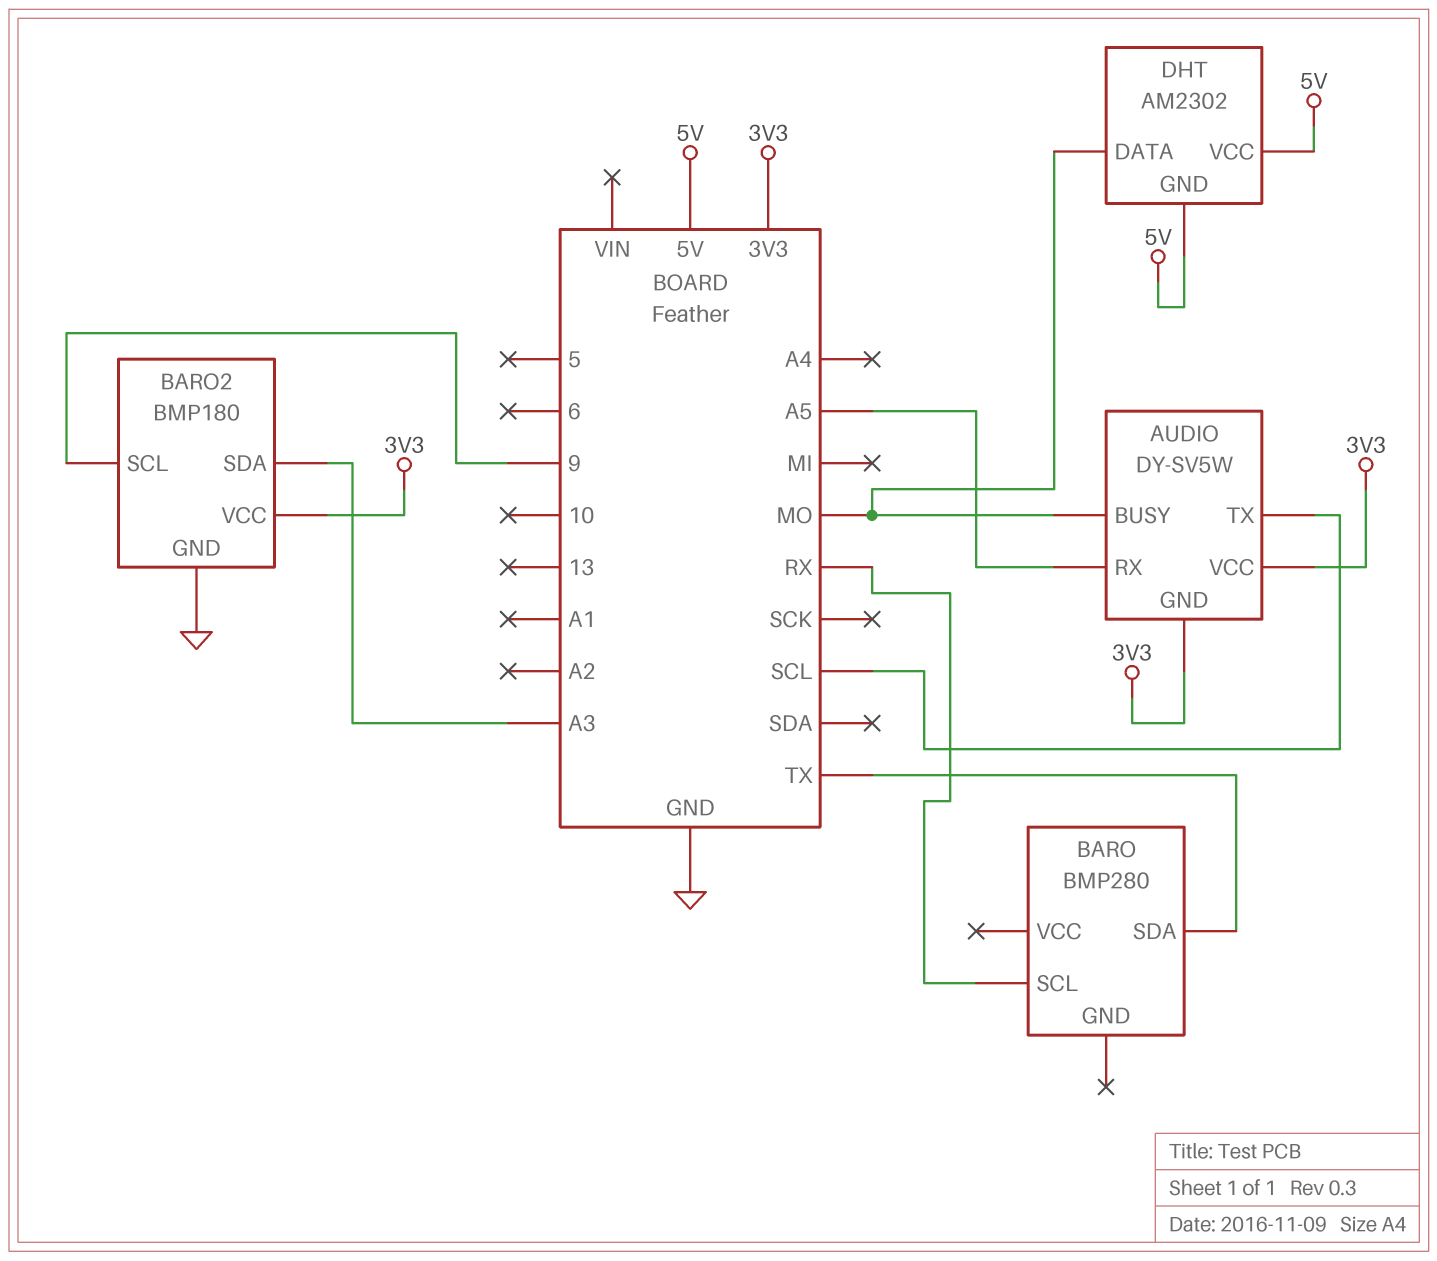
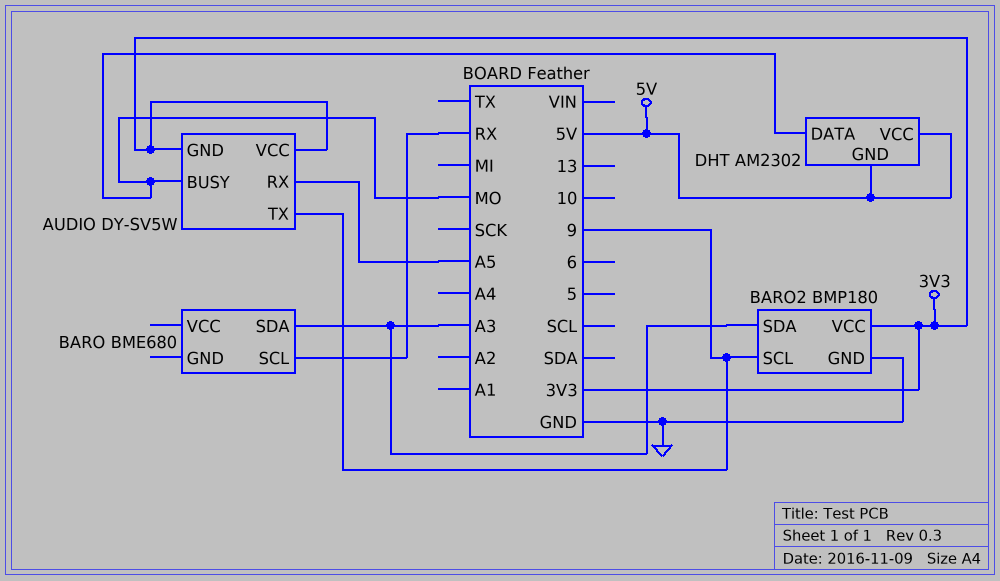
AUDIO pin TX: SCL -> 9
BARO: BMP280 -> BME680
BARO pin SDA: TX -> A3

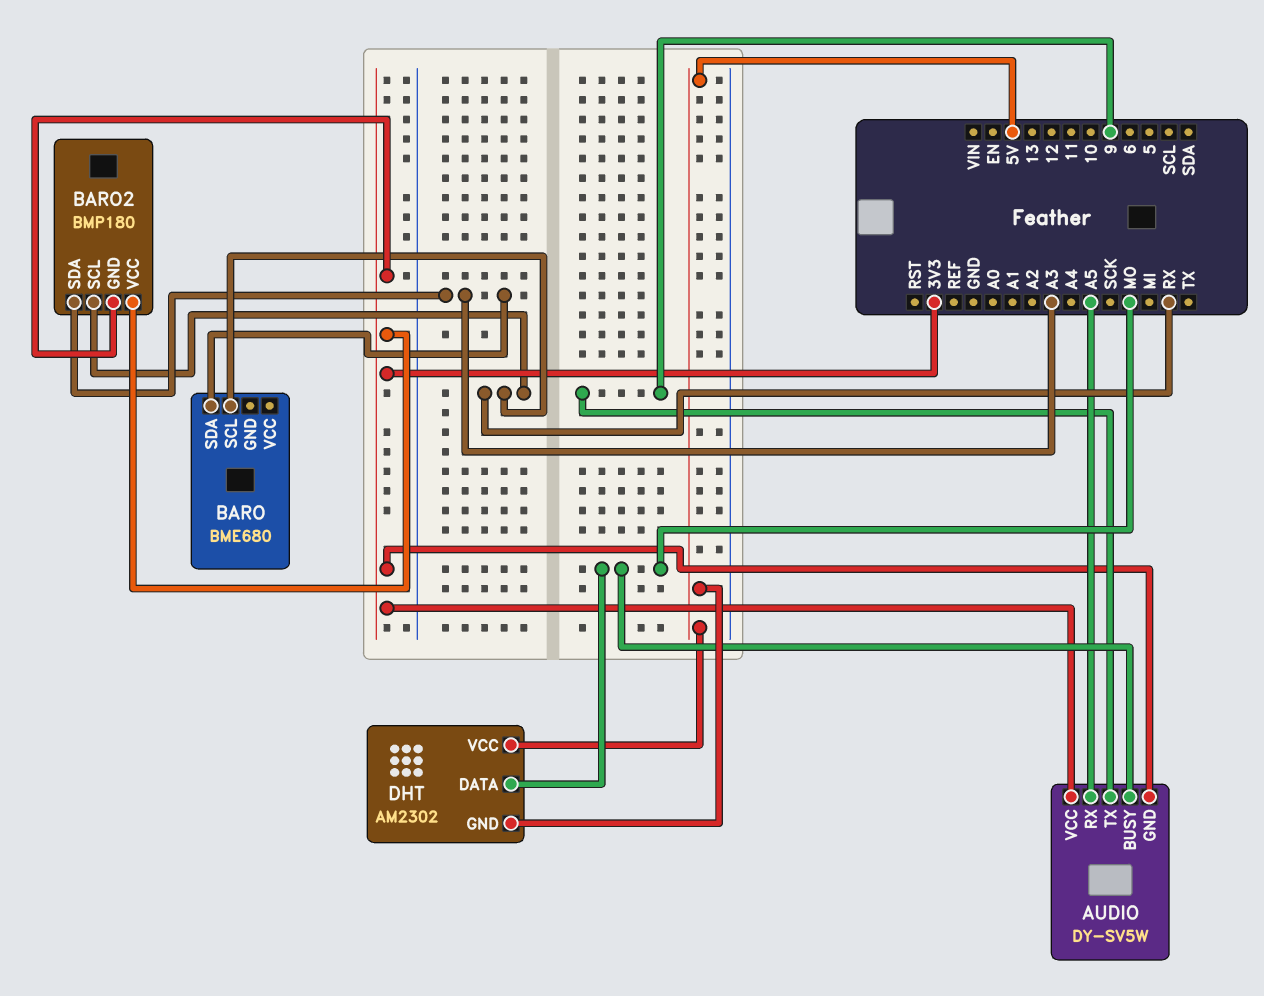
BARO2 pin GND: GND -> 3V3
BARO2 pin SCL: 9 -> RX

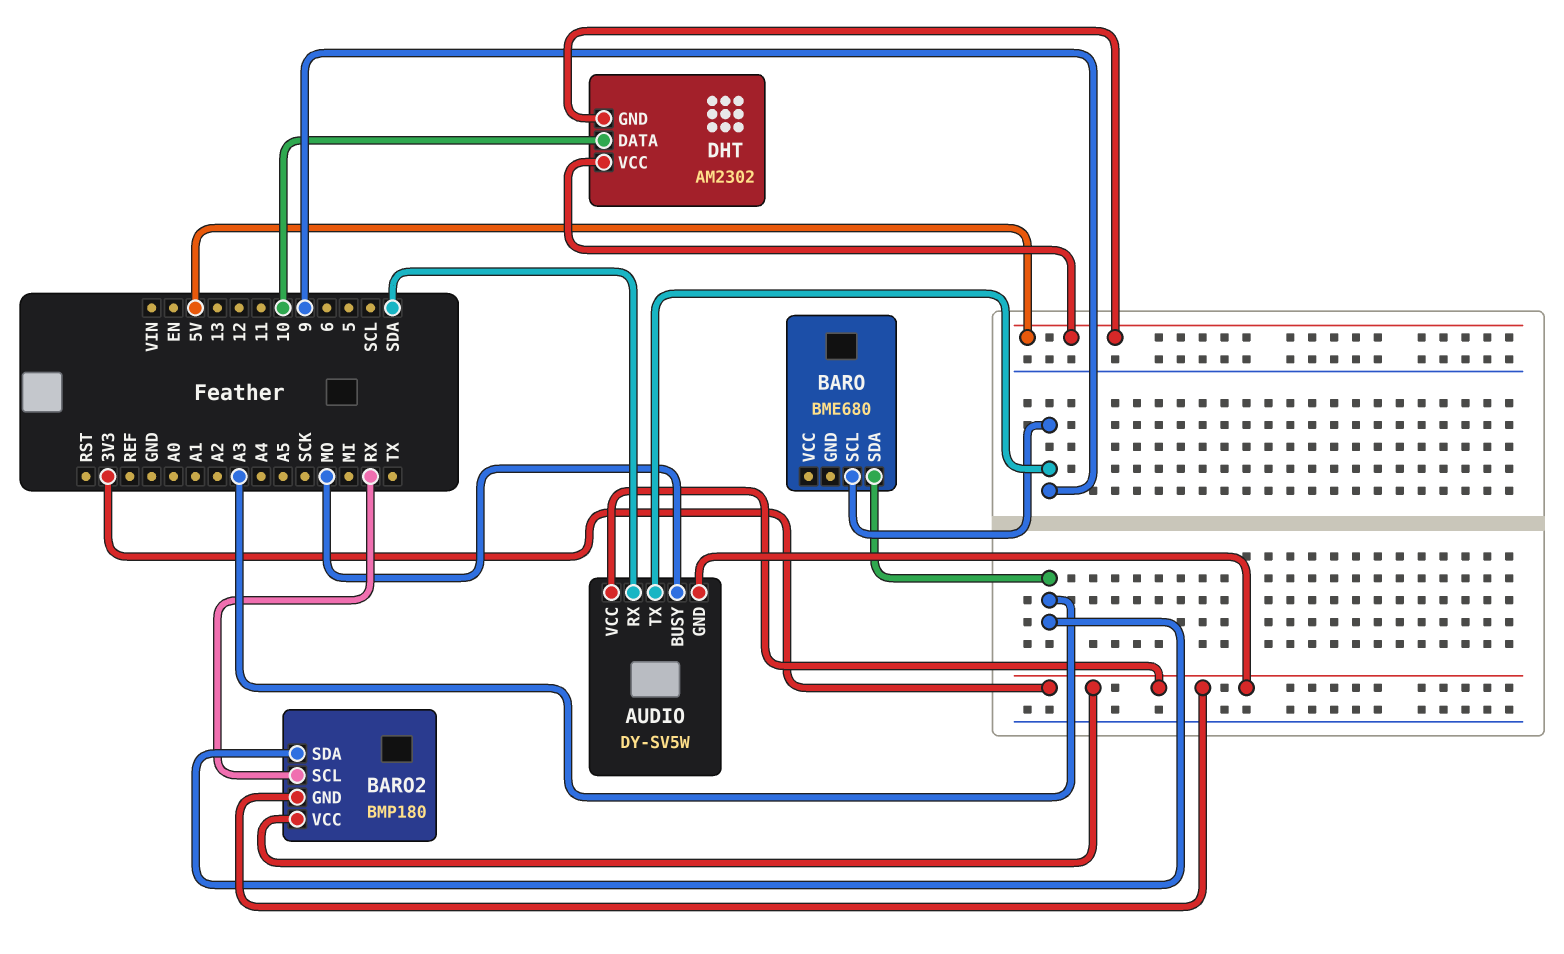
AUDIO pin RX: A5 -> SDA
BARO pin SCL: RX -> 9
DHT pin DATA: MO -> 10

